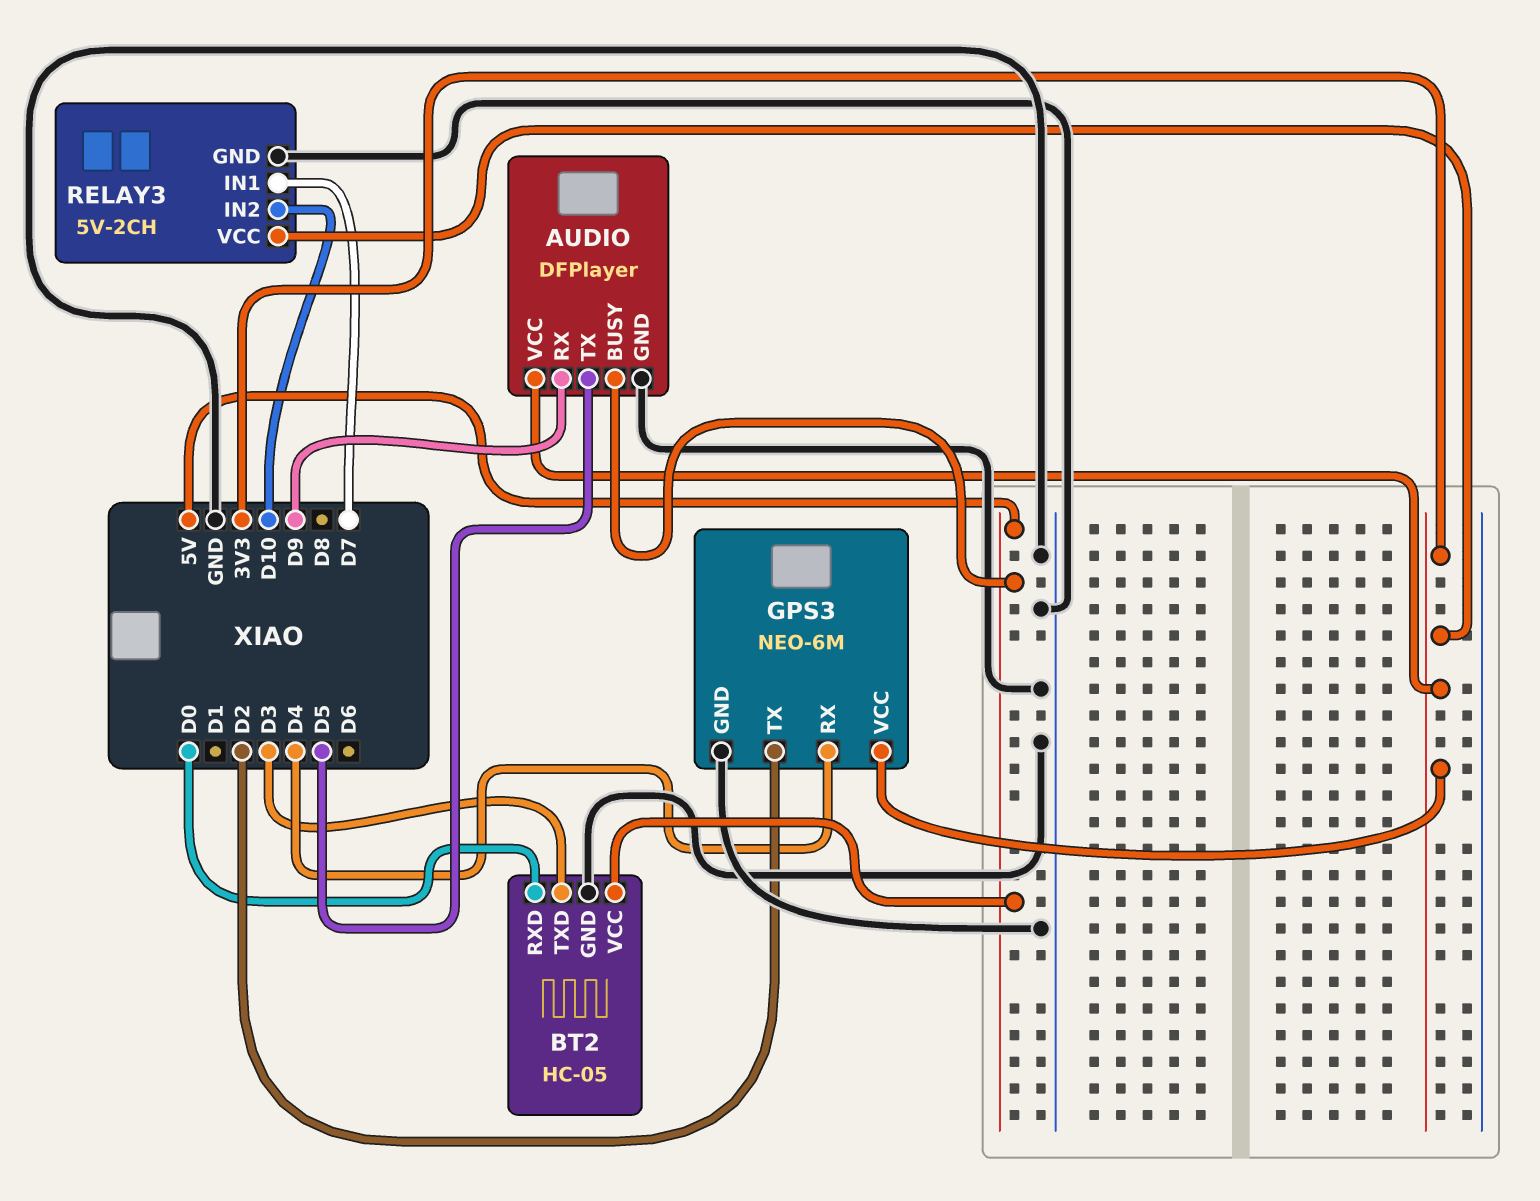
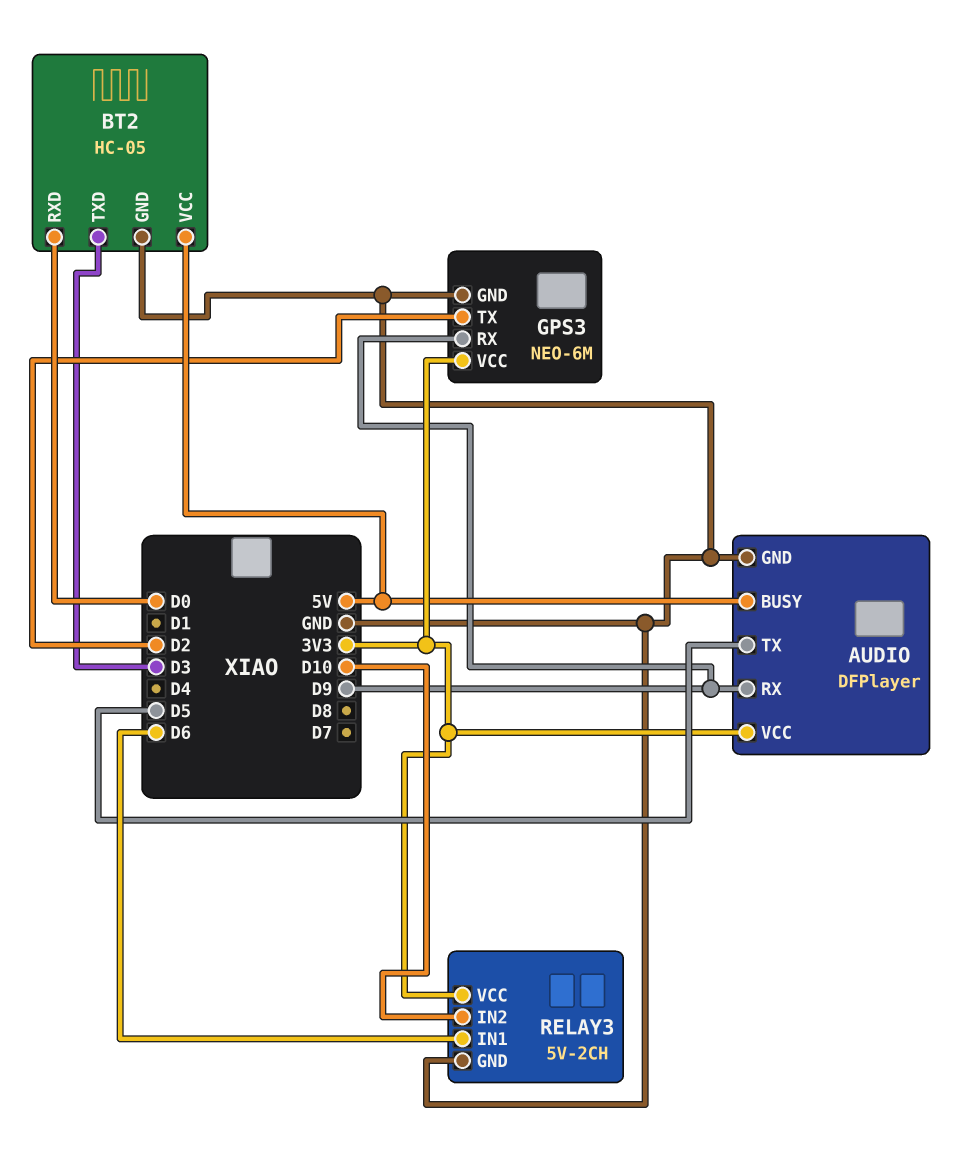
GPS3 pin RX: D4 -> D9
RELAY3 pin IN1: D7 -> D6

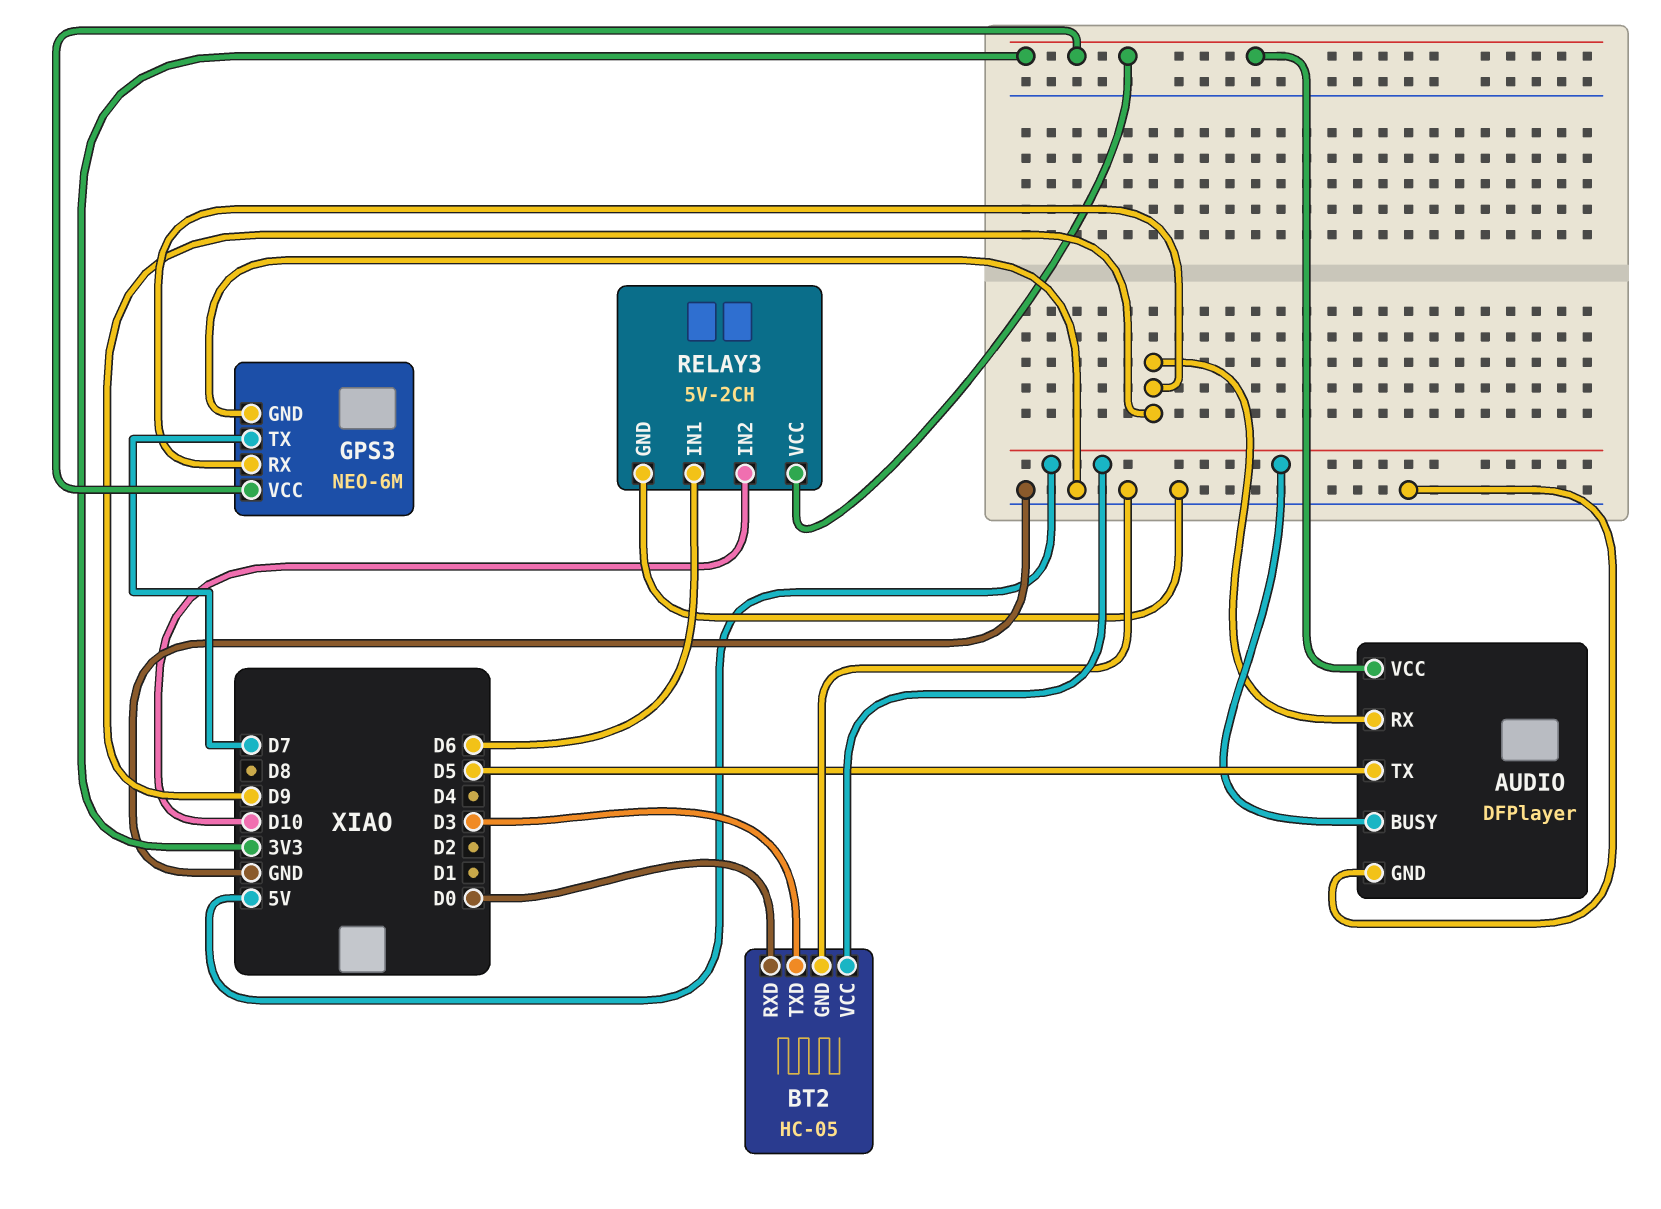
GPS3 pin TX: D2 -> D7

